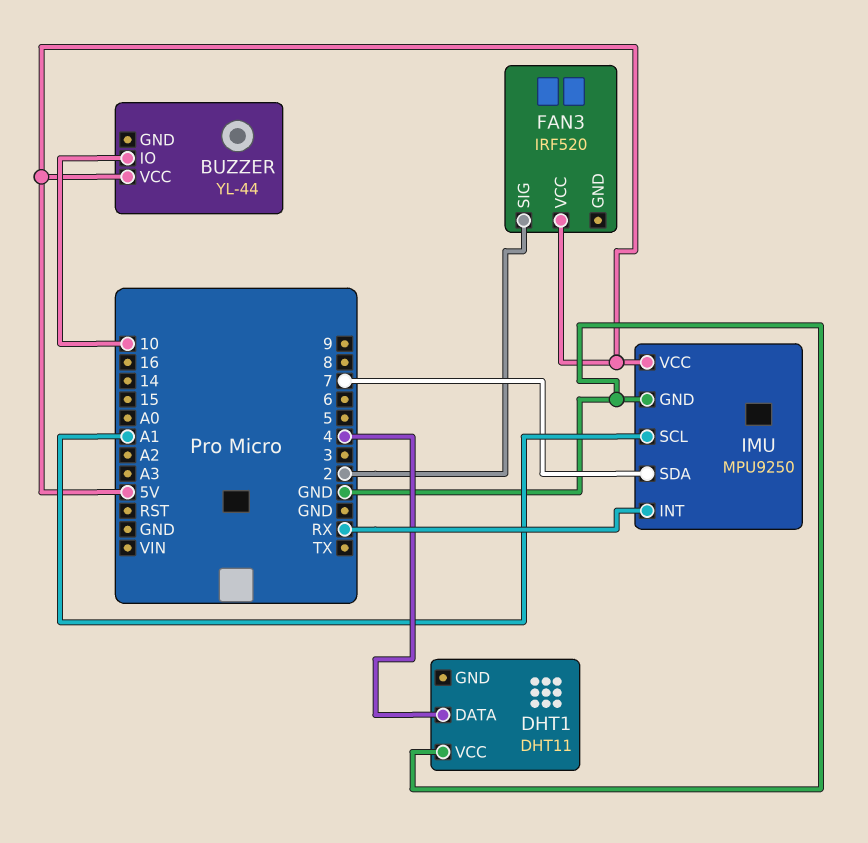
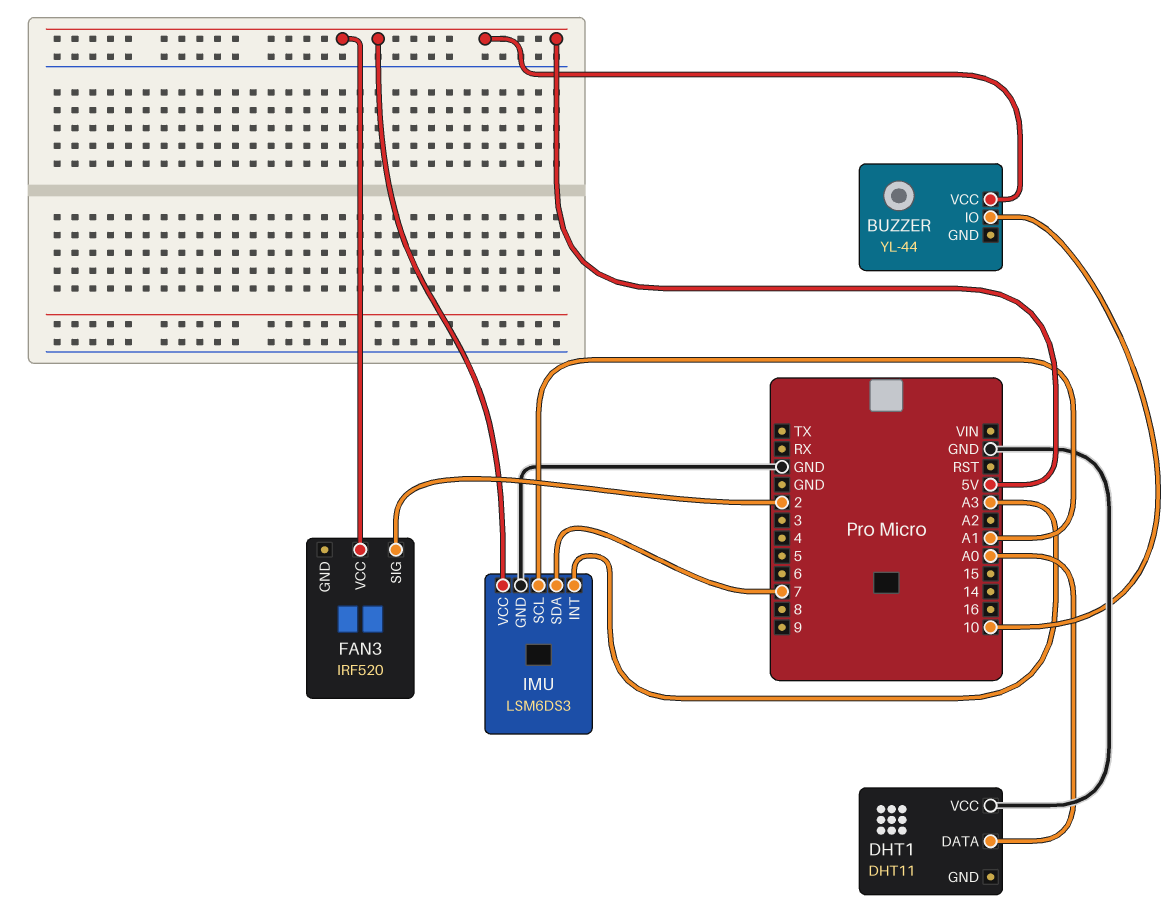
DHT1 pin DATA: 4 -> A0
IMU: MPU9250 -> LSM6DS3
IMU pin INT: RX -> A3

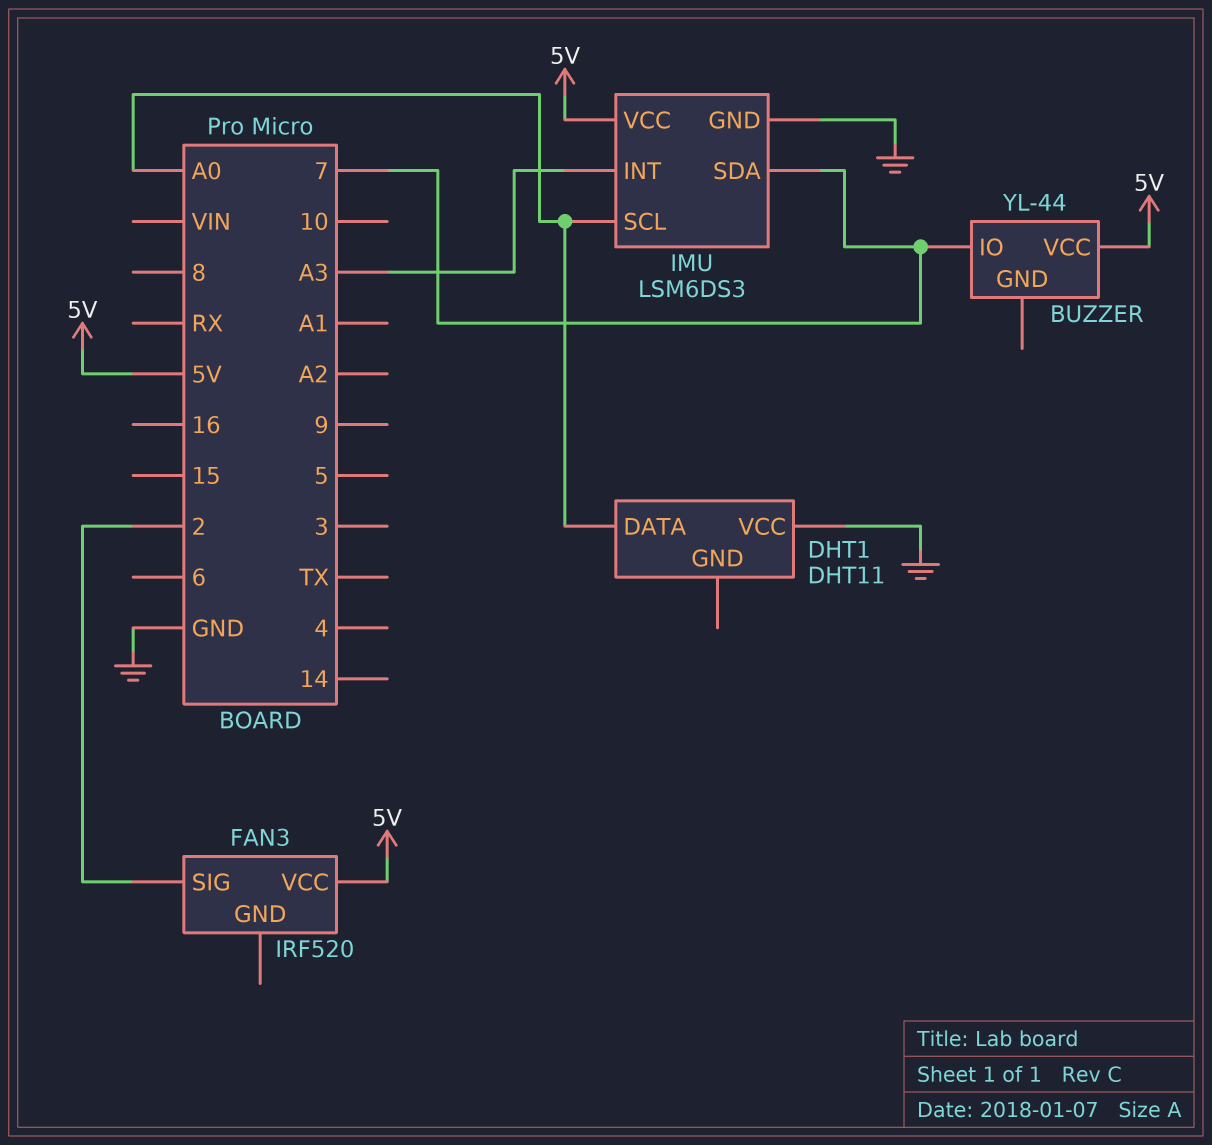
BUZZER pin IO: 10 -> 7
IMU pin SCL: A1 -> A0

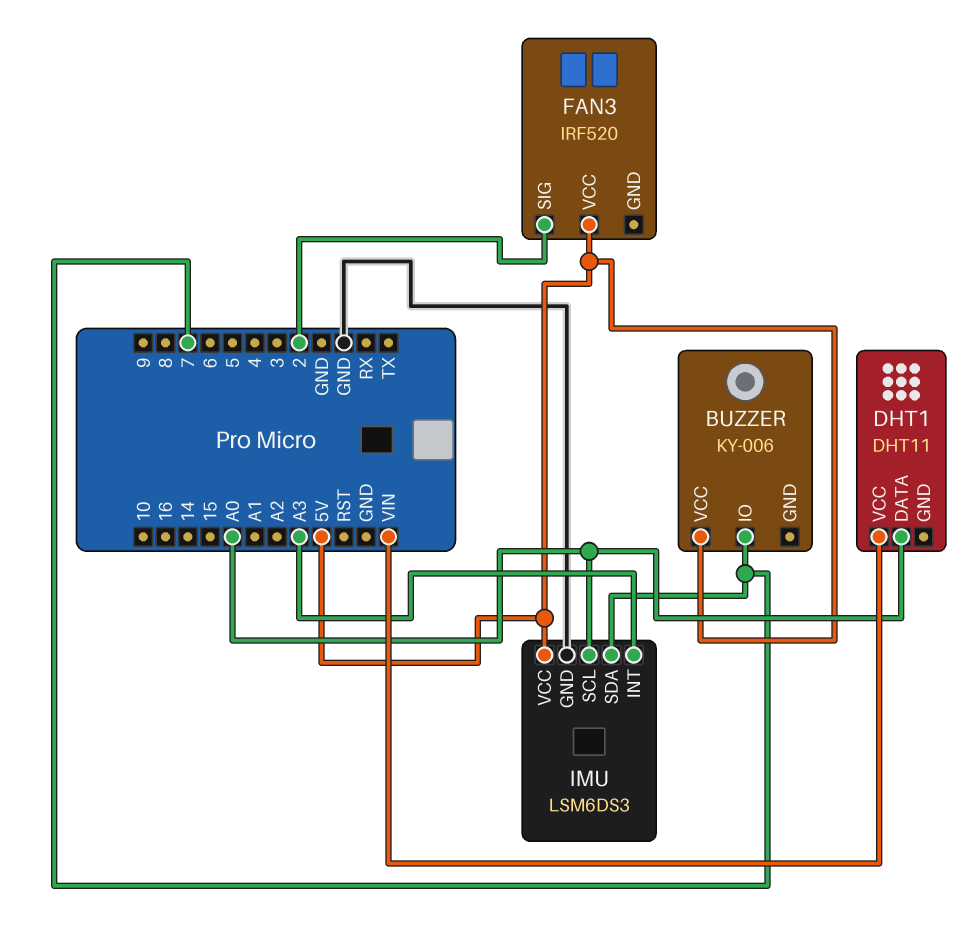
BUZZER: YL-44 -> KY-006
DHT1 pin VCC: GND -> VIN

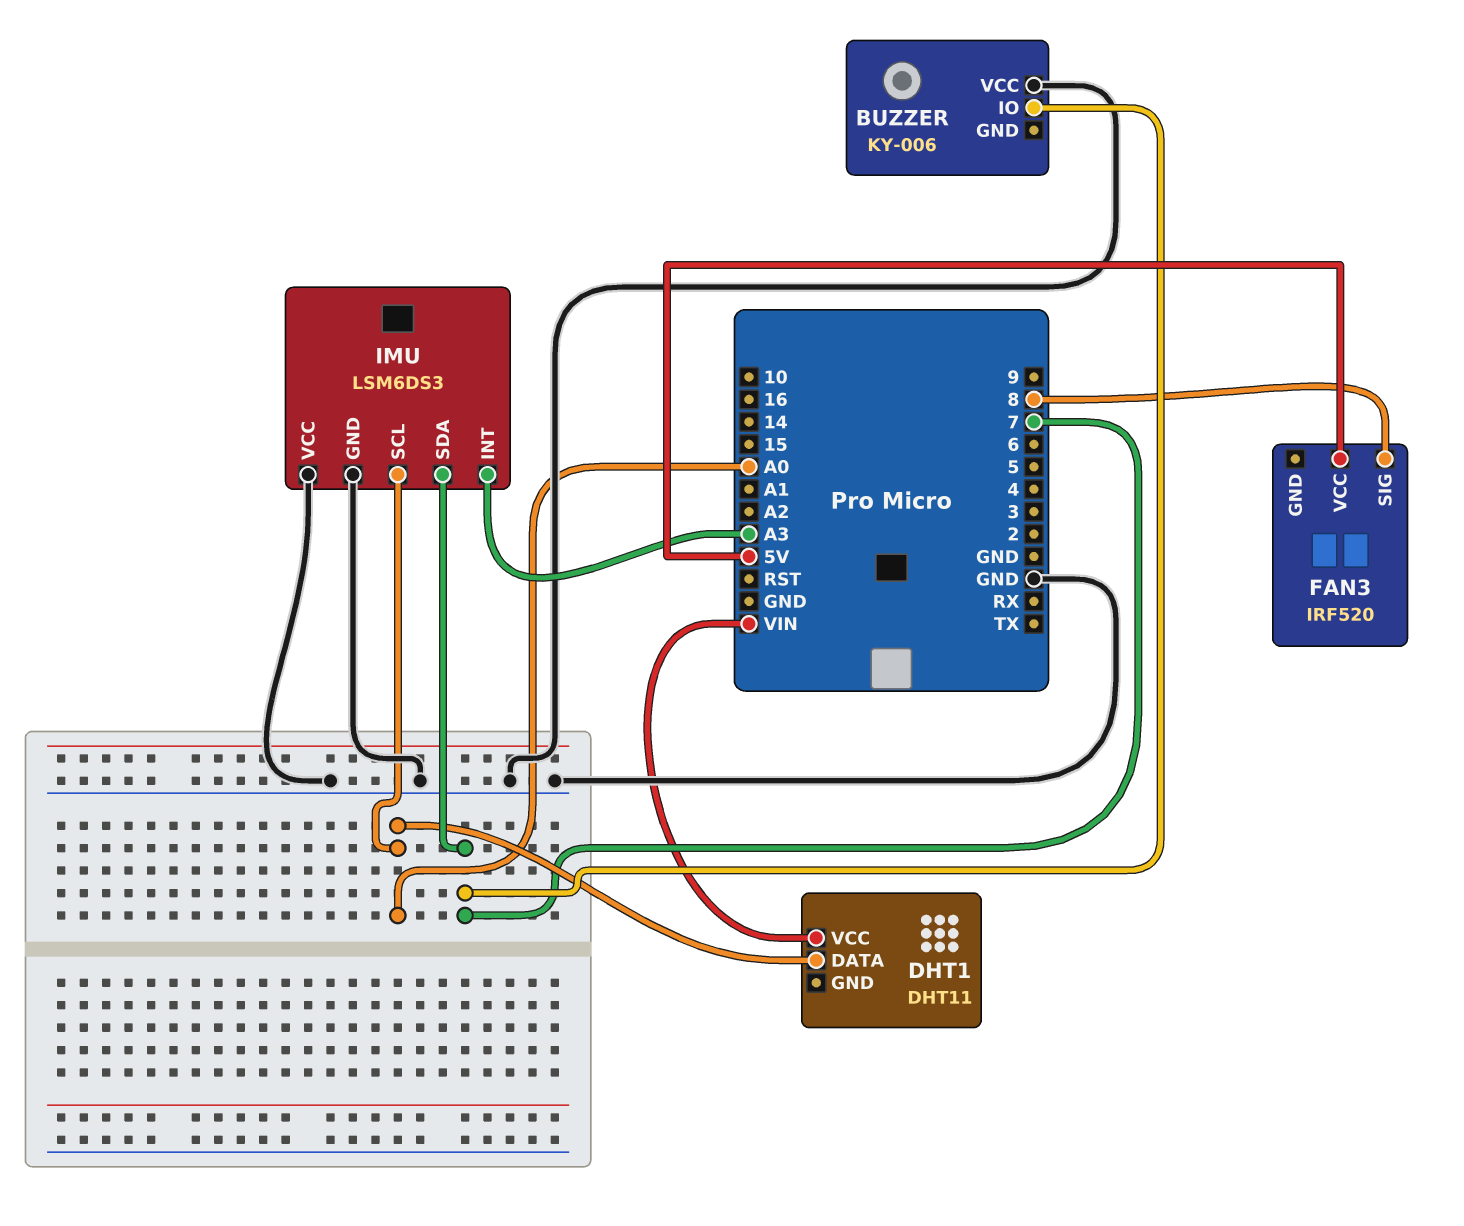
BUZZER pin VCC: 5V -> GND
FAN3 pin SIG: 2 -> 8
IMU pin VCC: 5V -> GND

